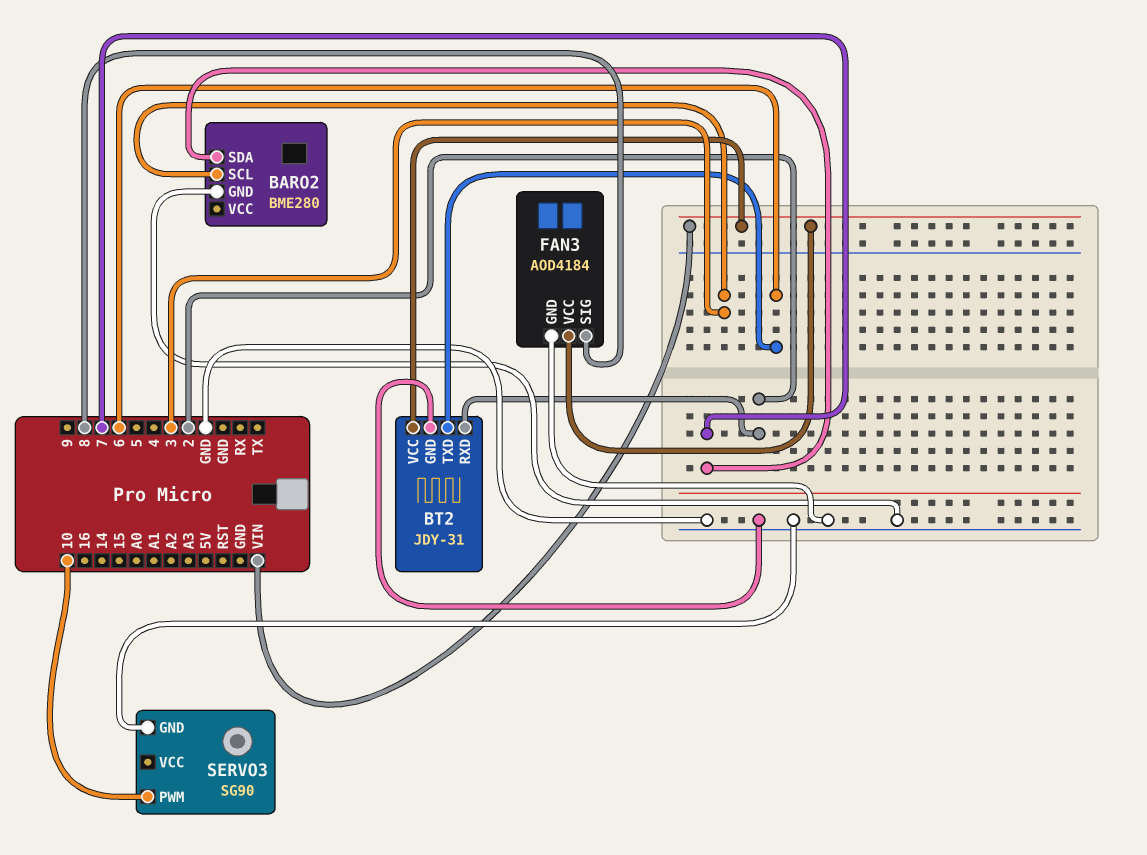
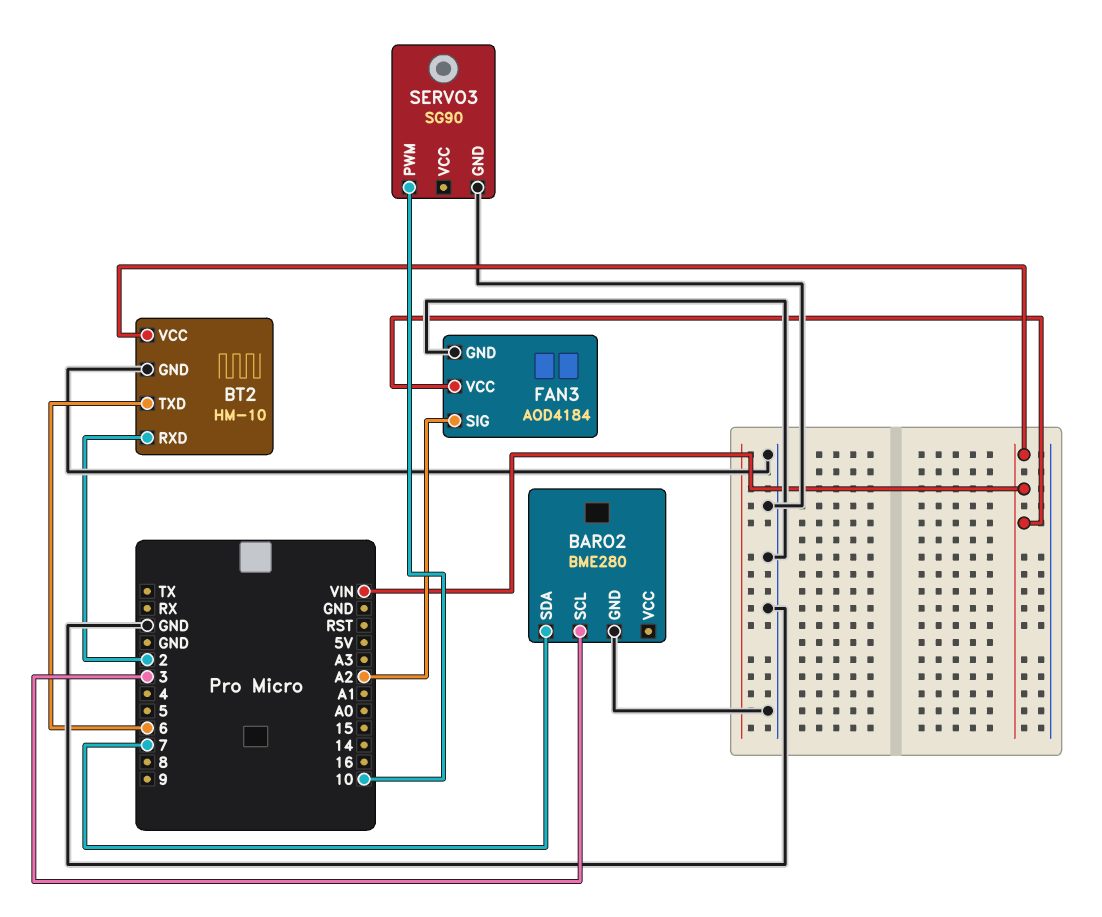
BT2: JDY-31 -> HM-10
FAN3 pin SIG: 8 -> A2

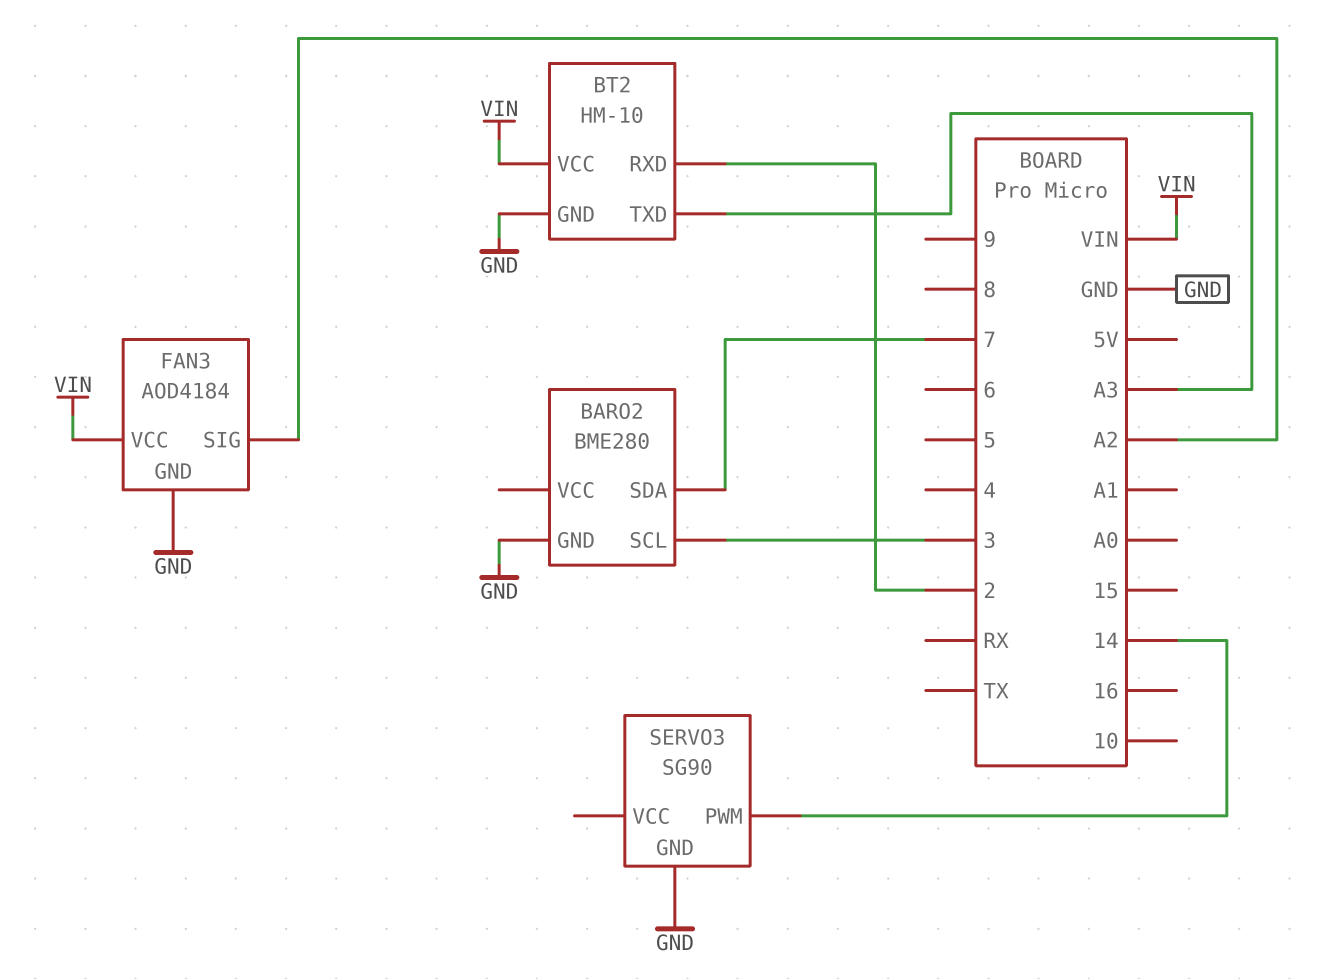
BT2 pin TXD: 6 -> A3
SERVO3 pin PWM: 10 -> 14

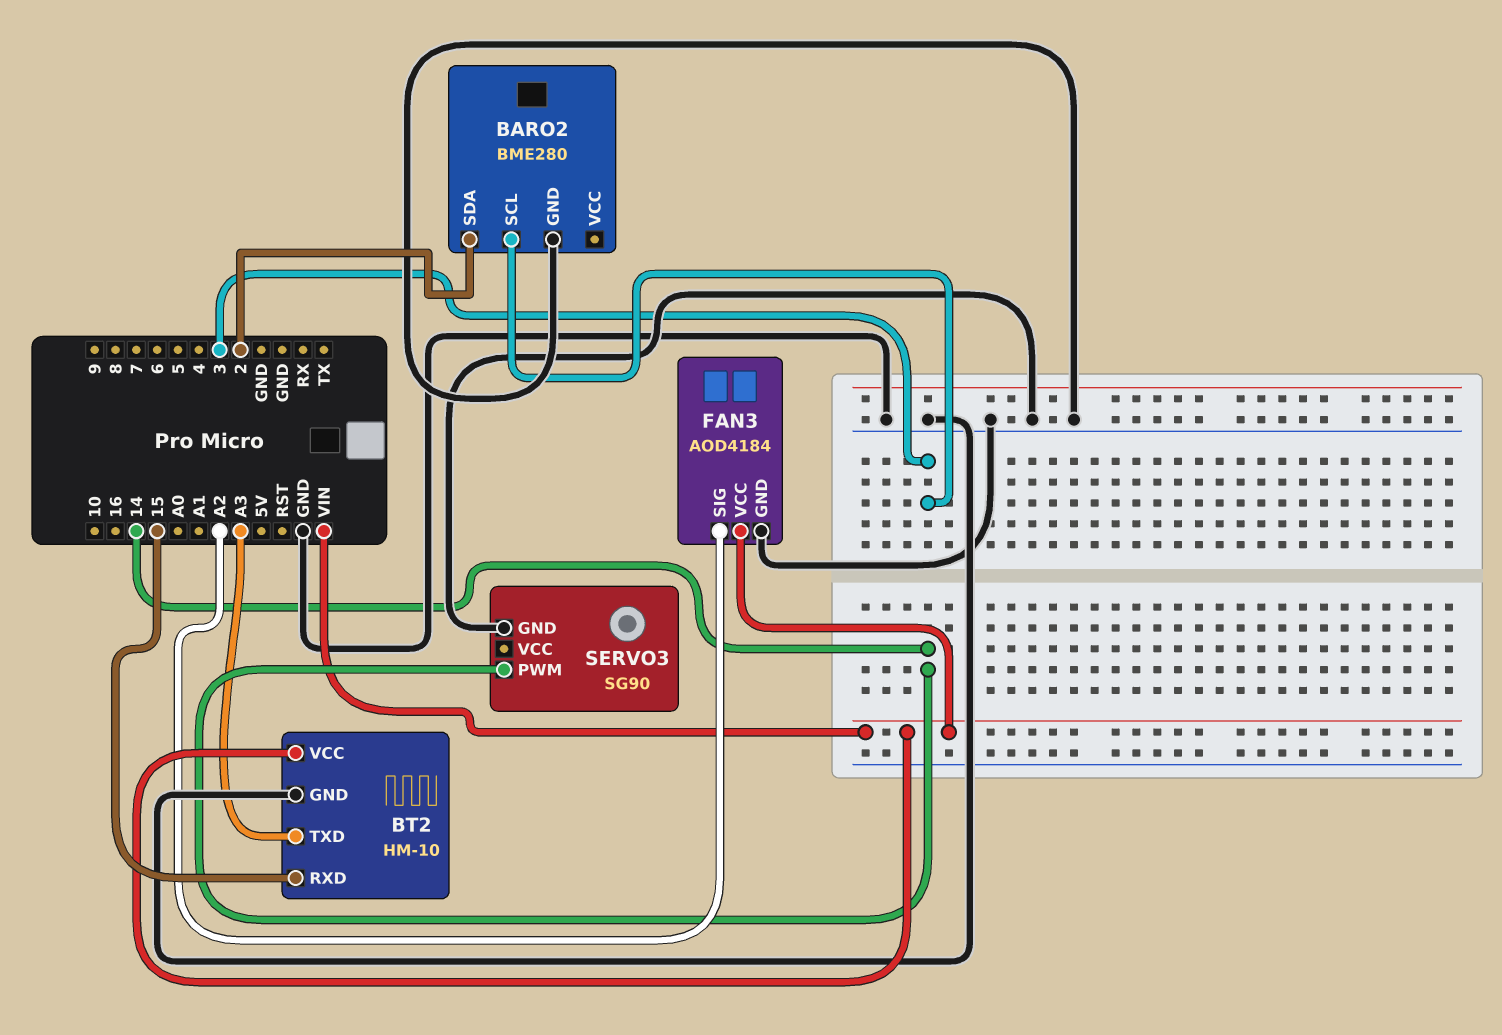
BARO2 pin SDA: 7 -> 2
BT2 pin RXD: 2 -> 15

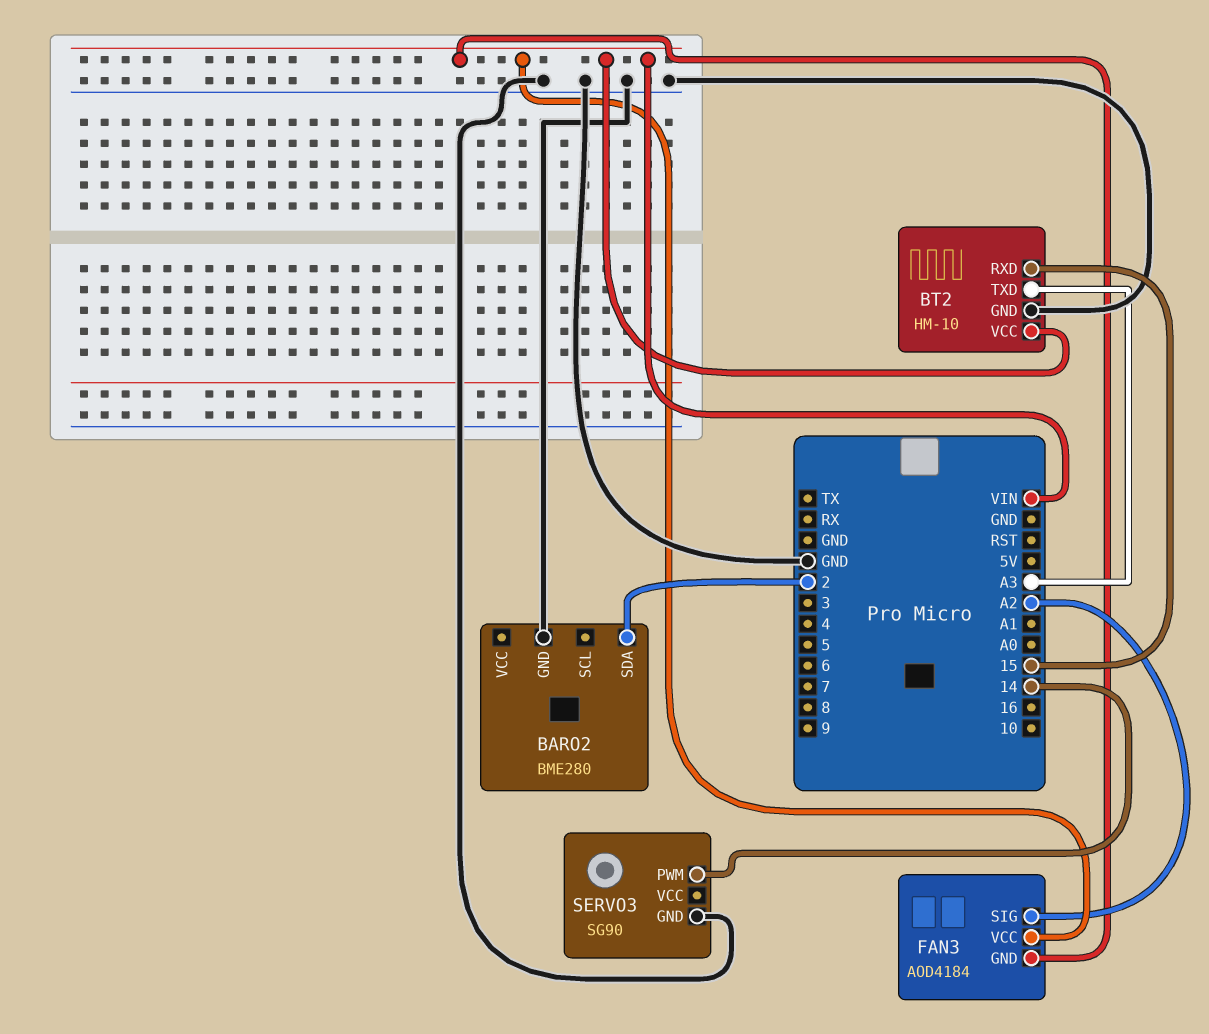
BARO2 pin SCL: 3 -> none
FAN3 pin GND: GND -> VIN

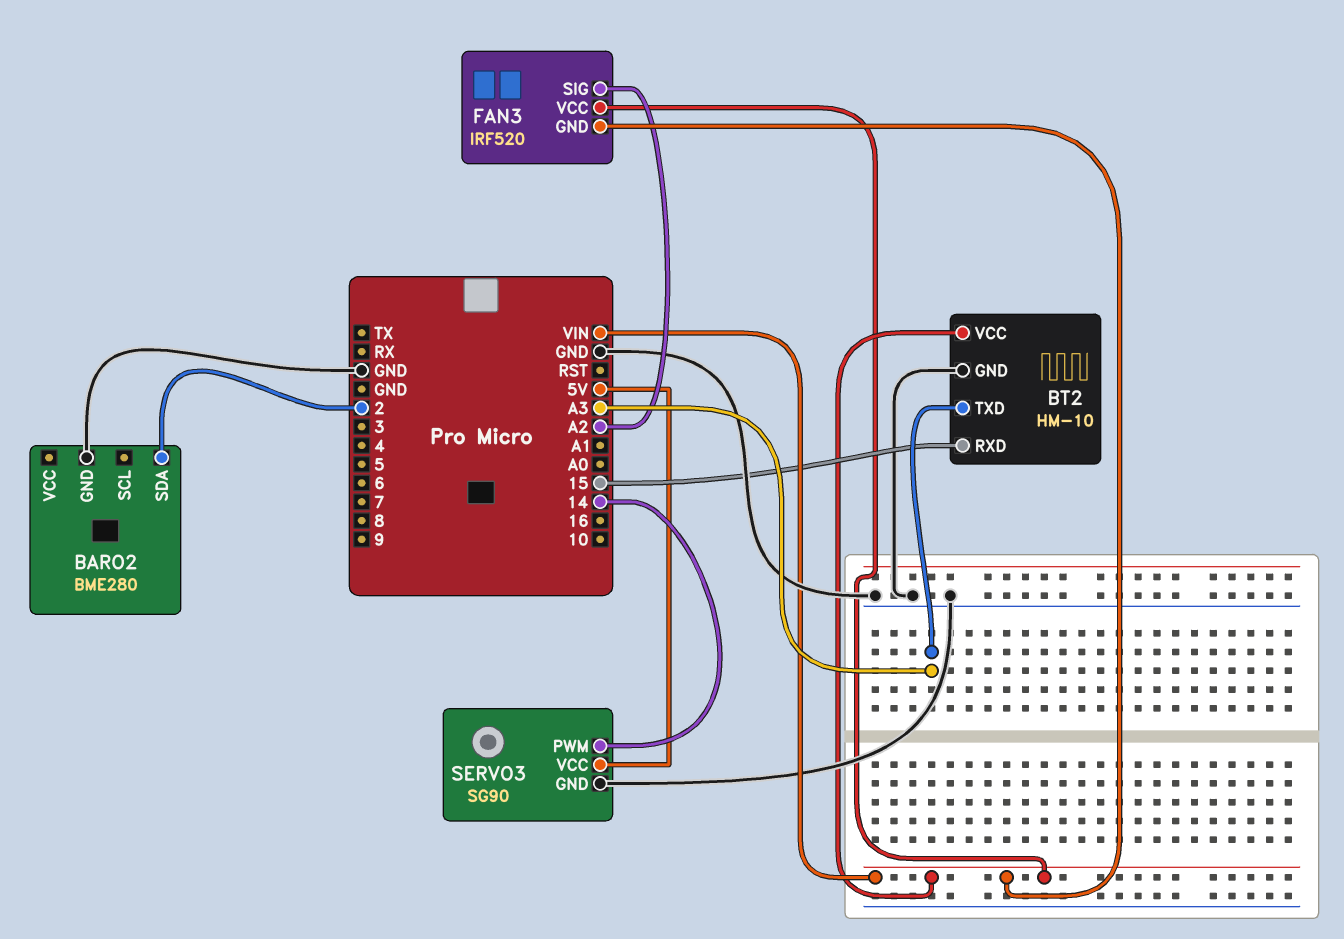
FAN3: AOD4184 -> IRF520
SERVO3 pin VCC: none -> 5V

